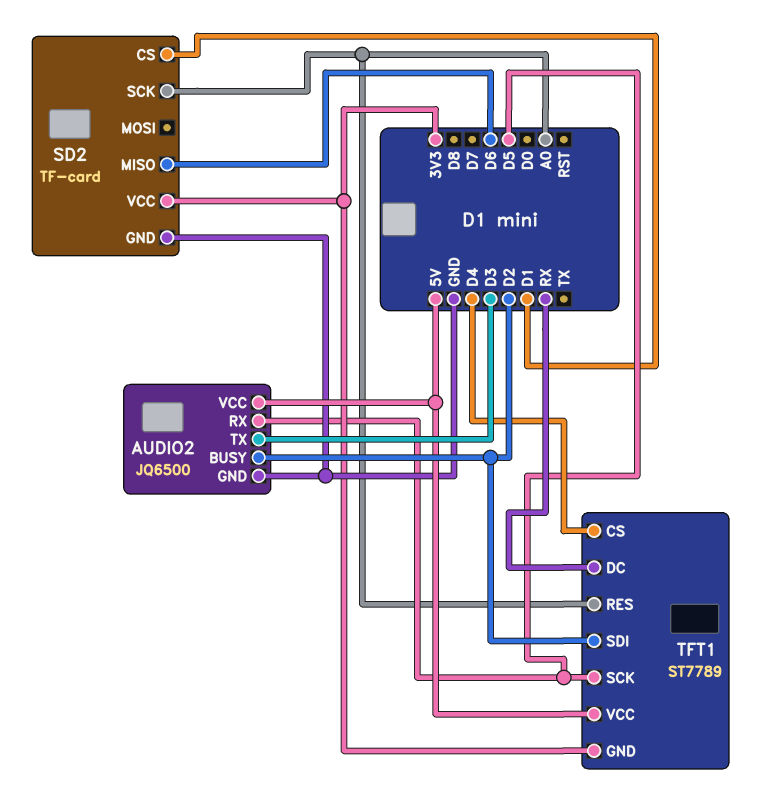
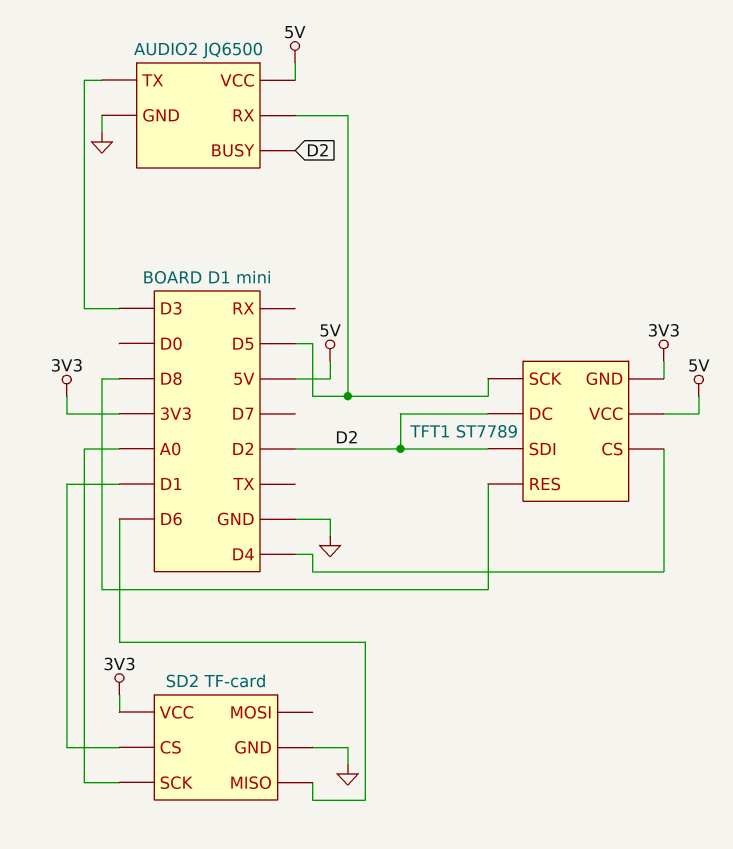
TFT1 pin DC: RX -> D2
TFT1 pin RES: A0 -> D8

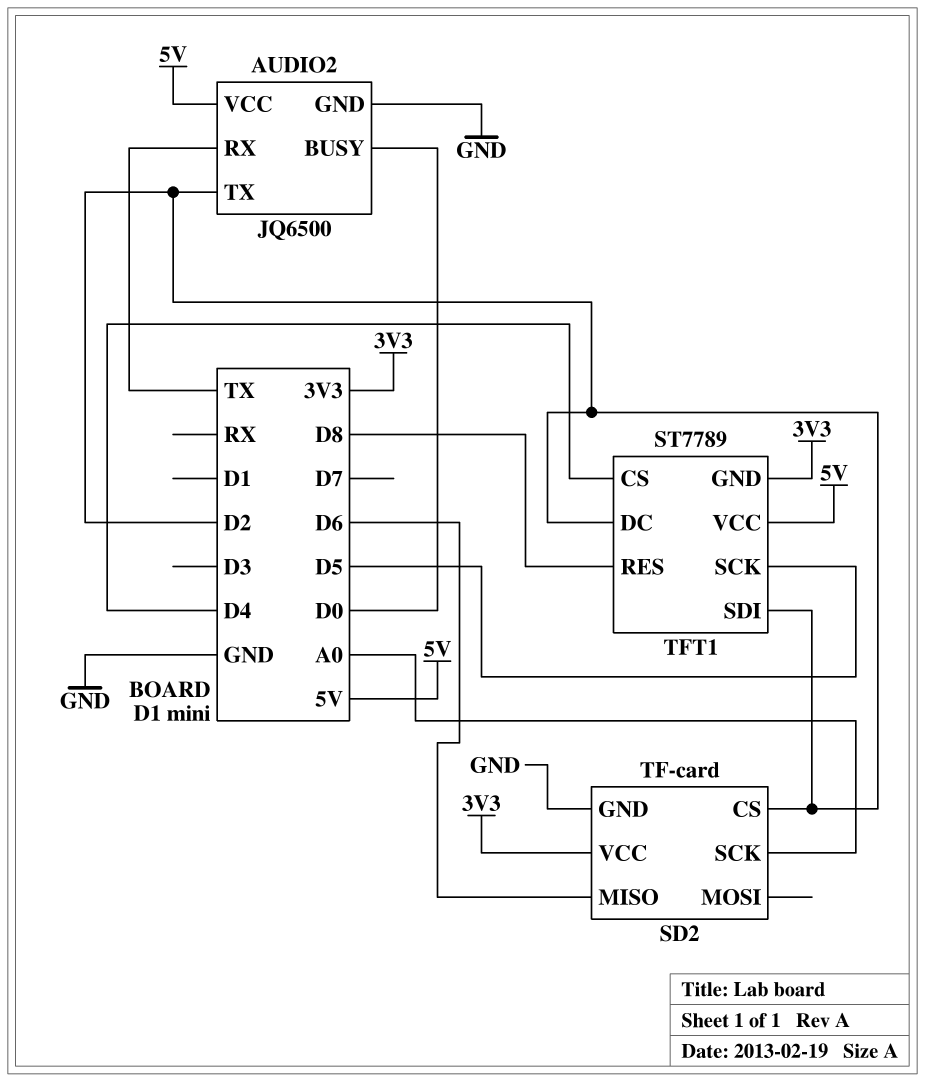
AUDIO2 pin BUSY: D2 -> D0
AUDIO2 pin RX: D5 -> TX
AUDIO2 pin TX: D3 -> D2
SD2 pin CS: D1 -> D2

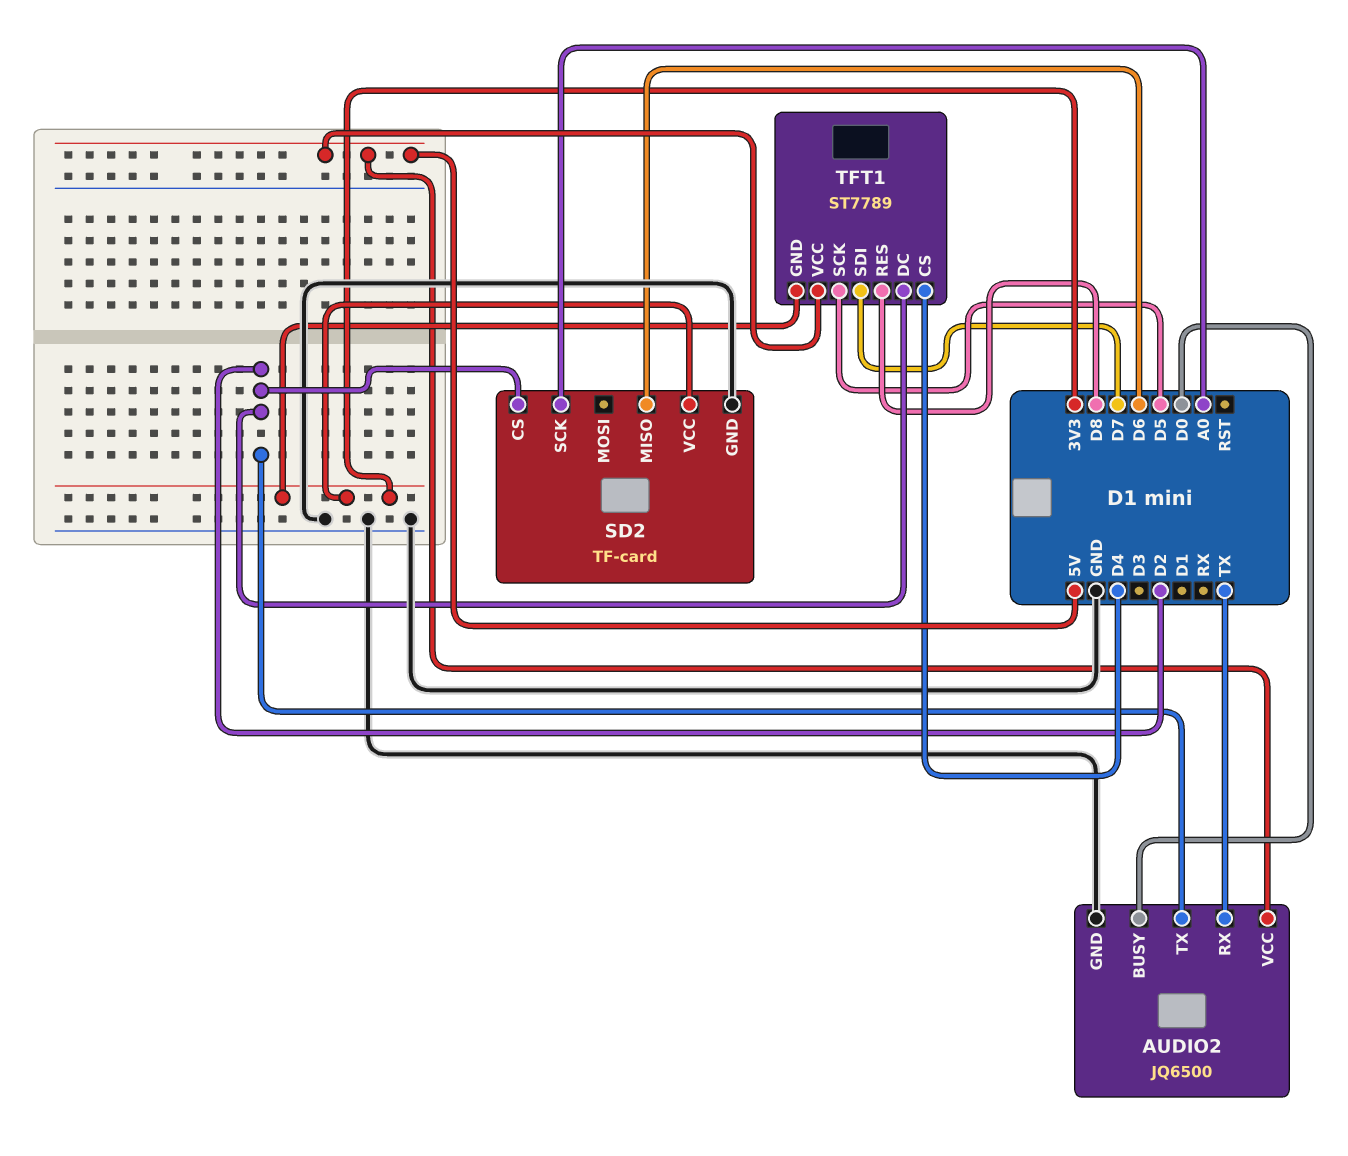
TFT1 pin SDI: D2 -> D7

